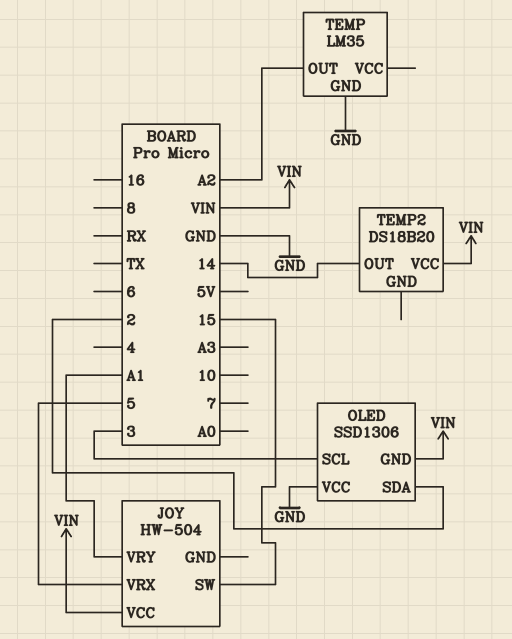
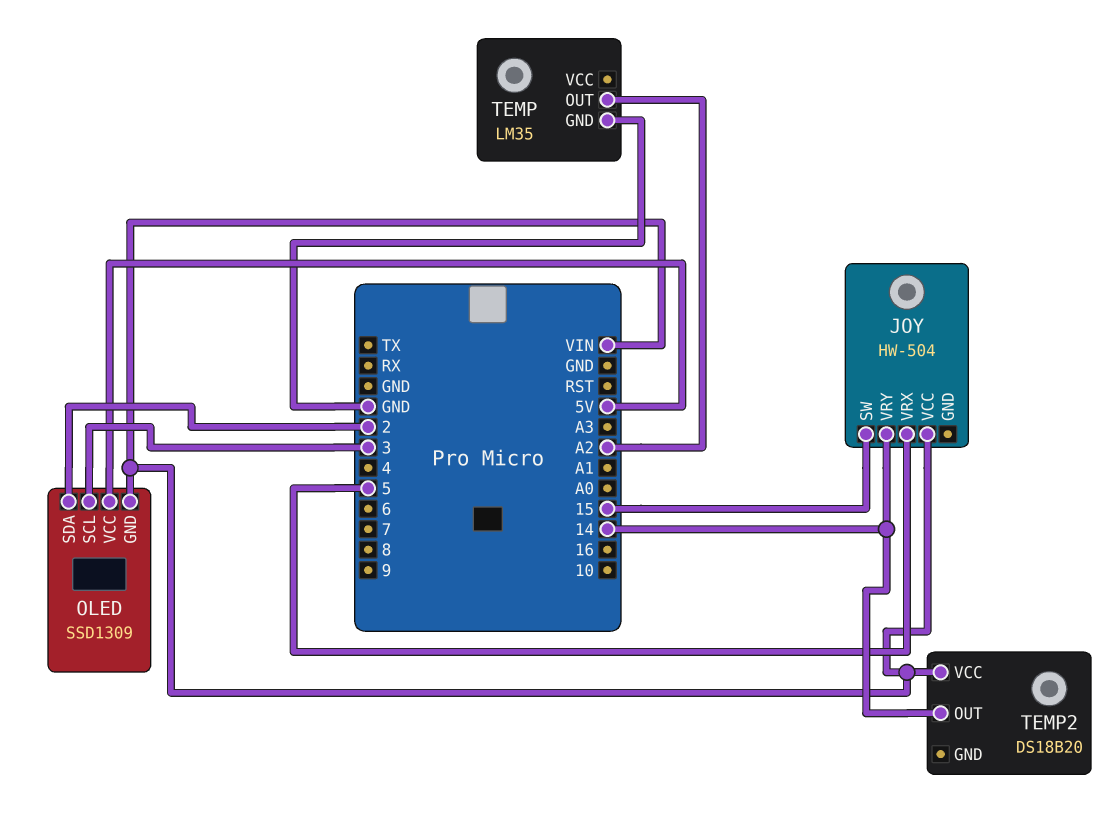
JOY pin VRY: A1 -> 14
OLED: SSD1306 -> SSD1309
OLED pin VCC: GND -> 5V

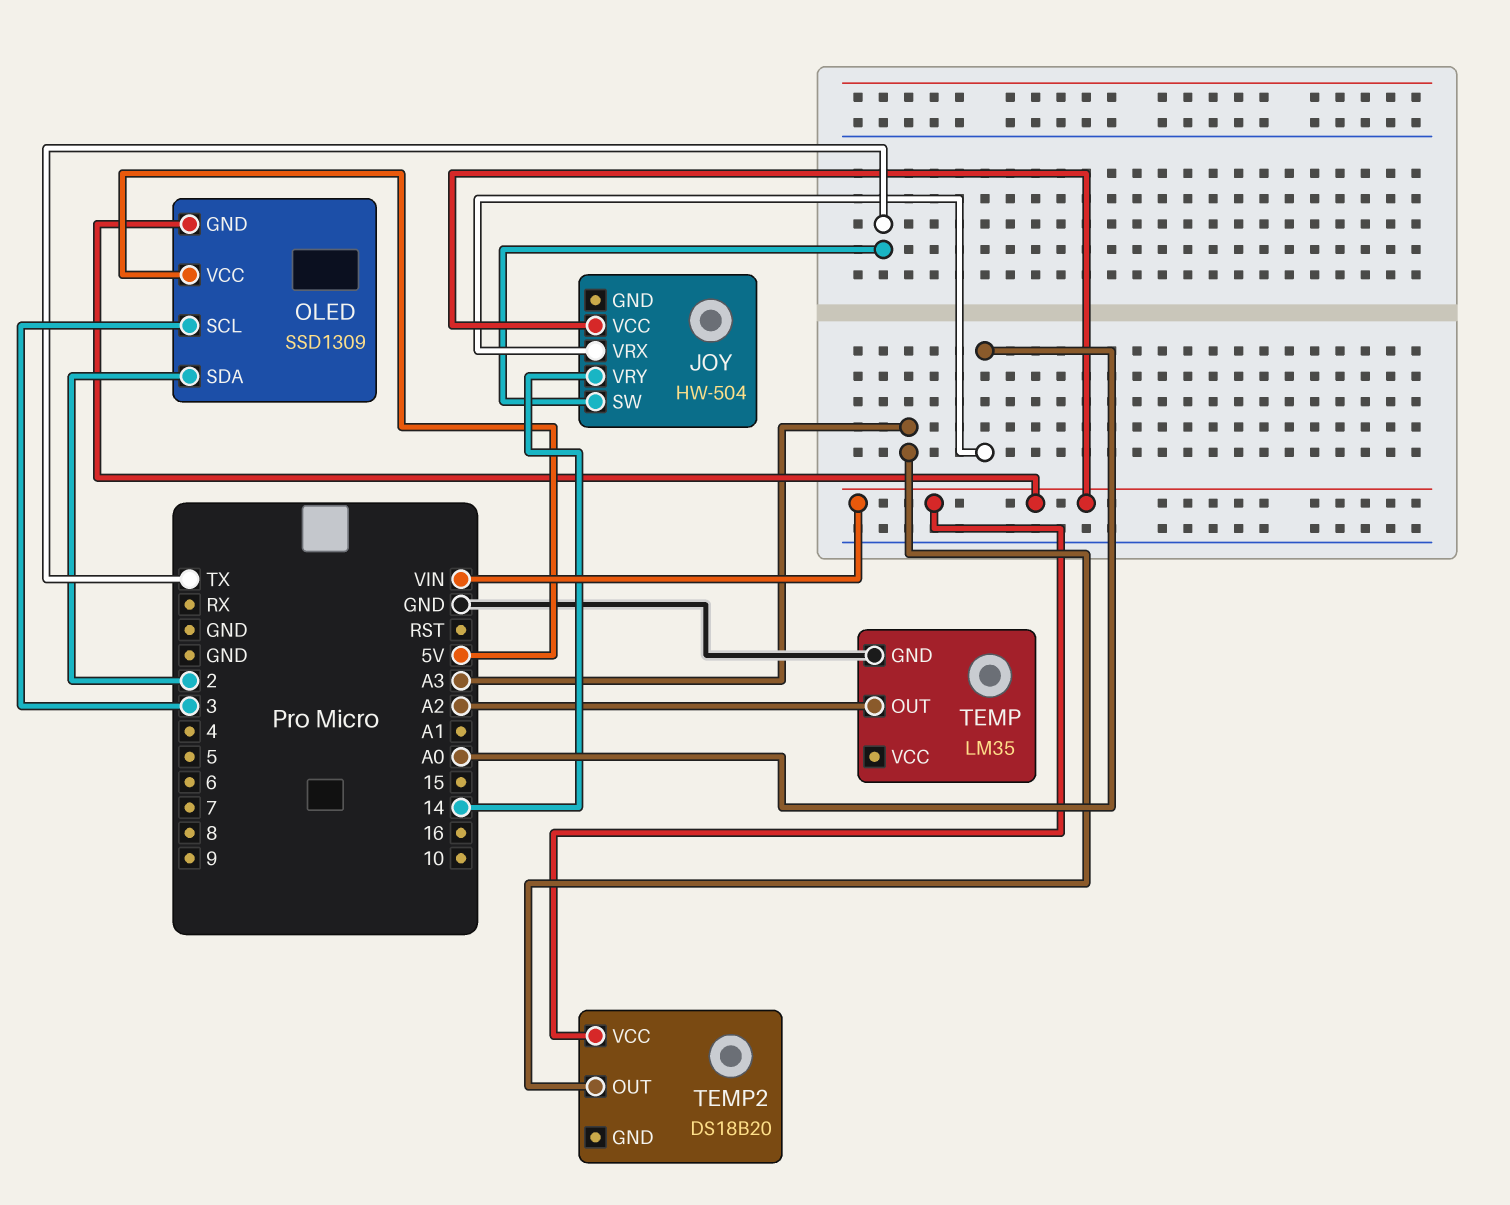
JOY pin SW: 15 -> TX
JOY pin VRX: 5 -> A0
TEMP2 pin OUT: 14 -> A3

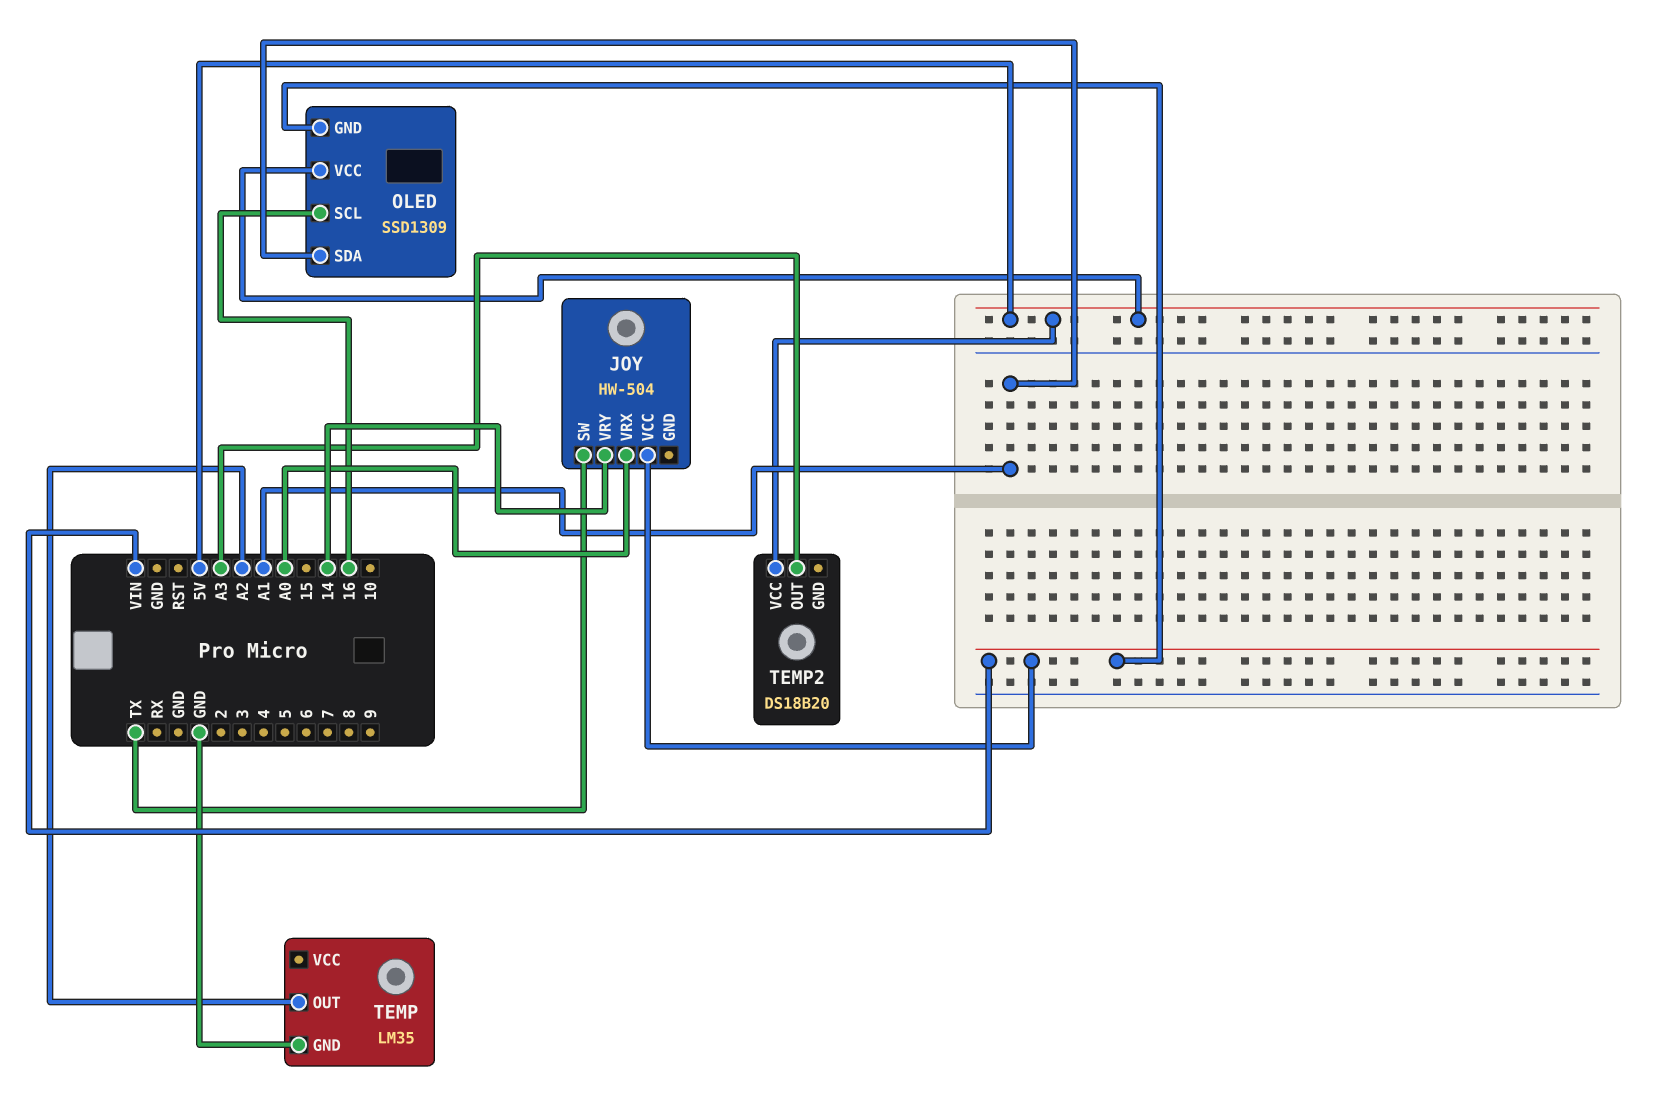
OLED pin SCL: 3 -> 16
OLED pin SDA: 2 -> A1
TEMP2 pin VCC: VIN -> 5V

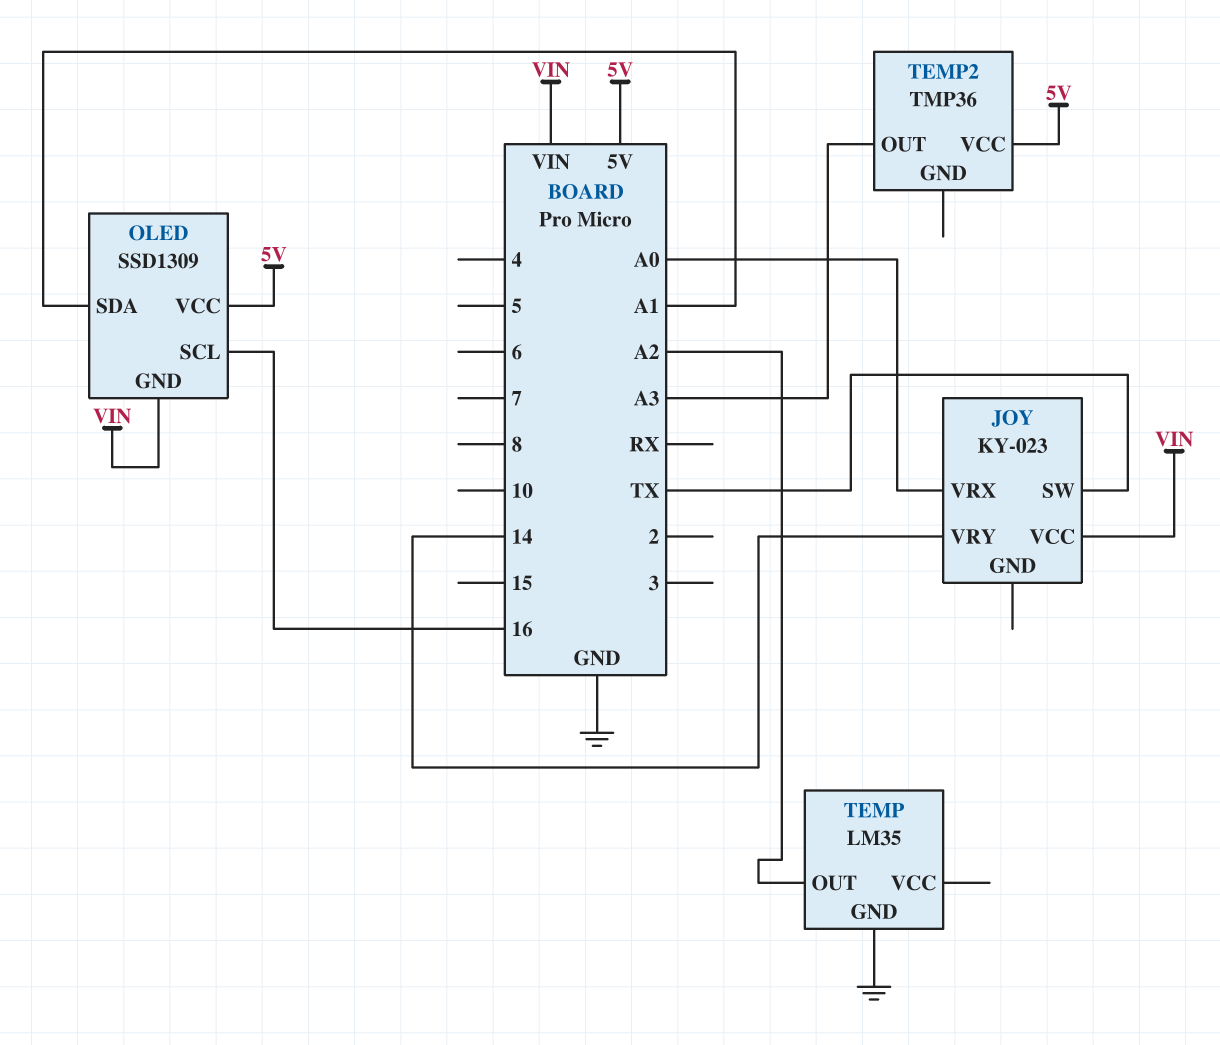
JOY: HW-504 -> KY-023
TEMP2: DS18B20 -> TMP36

